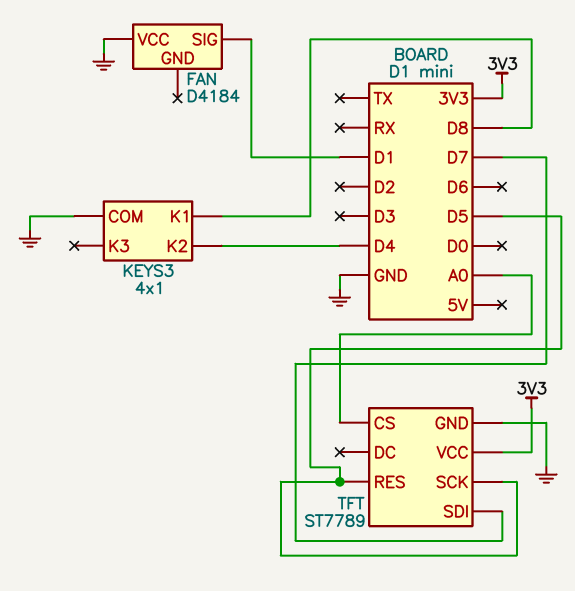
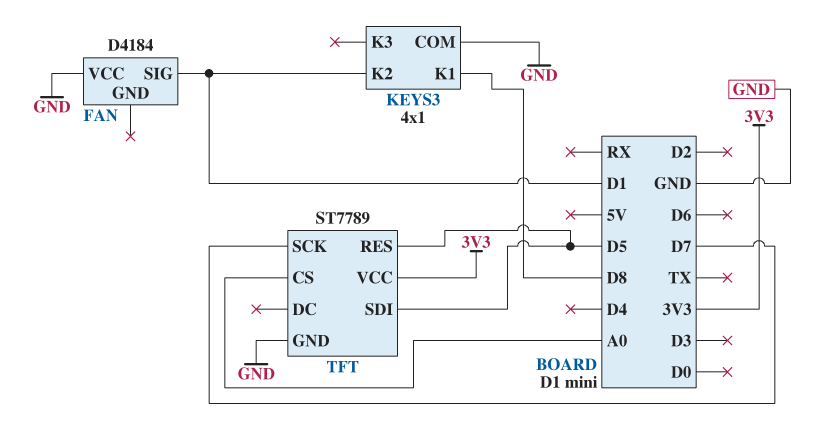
KEYS3 pin K2: D4 -> D1
TFT pin SCK: D5 -> D7
TFT pin SDI: D7 -> D5

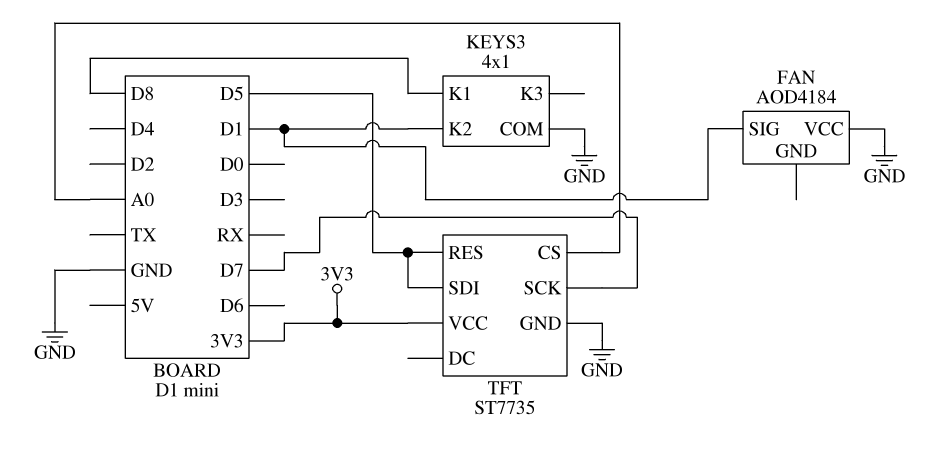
FAN: D4184 -> AOD4184
TFT: ST7789 -> ST7735

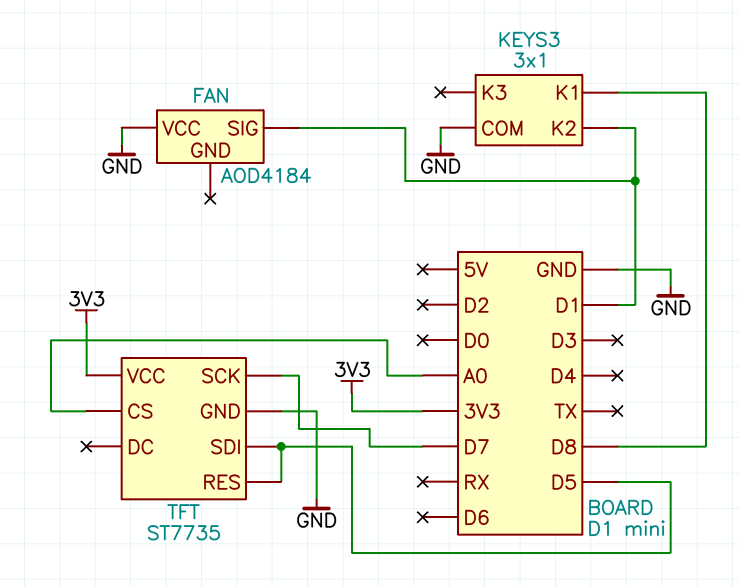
KEYS3: 4x1 -> 3x1

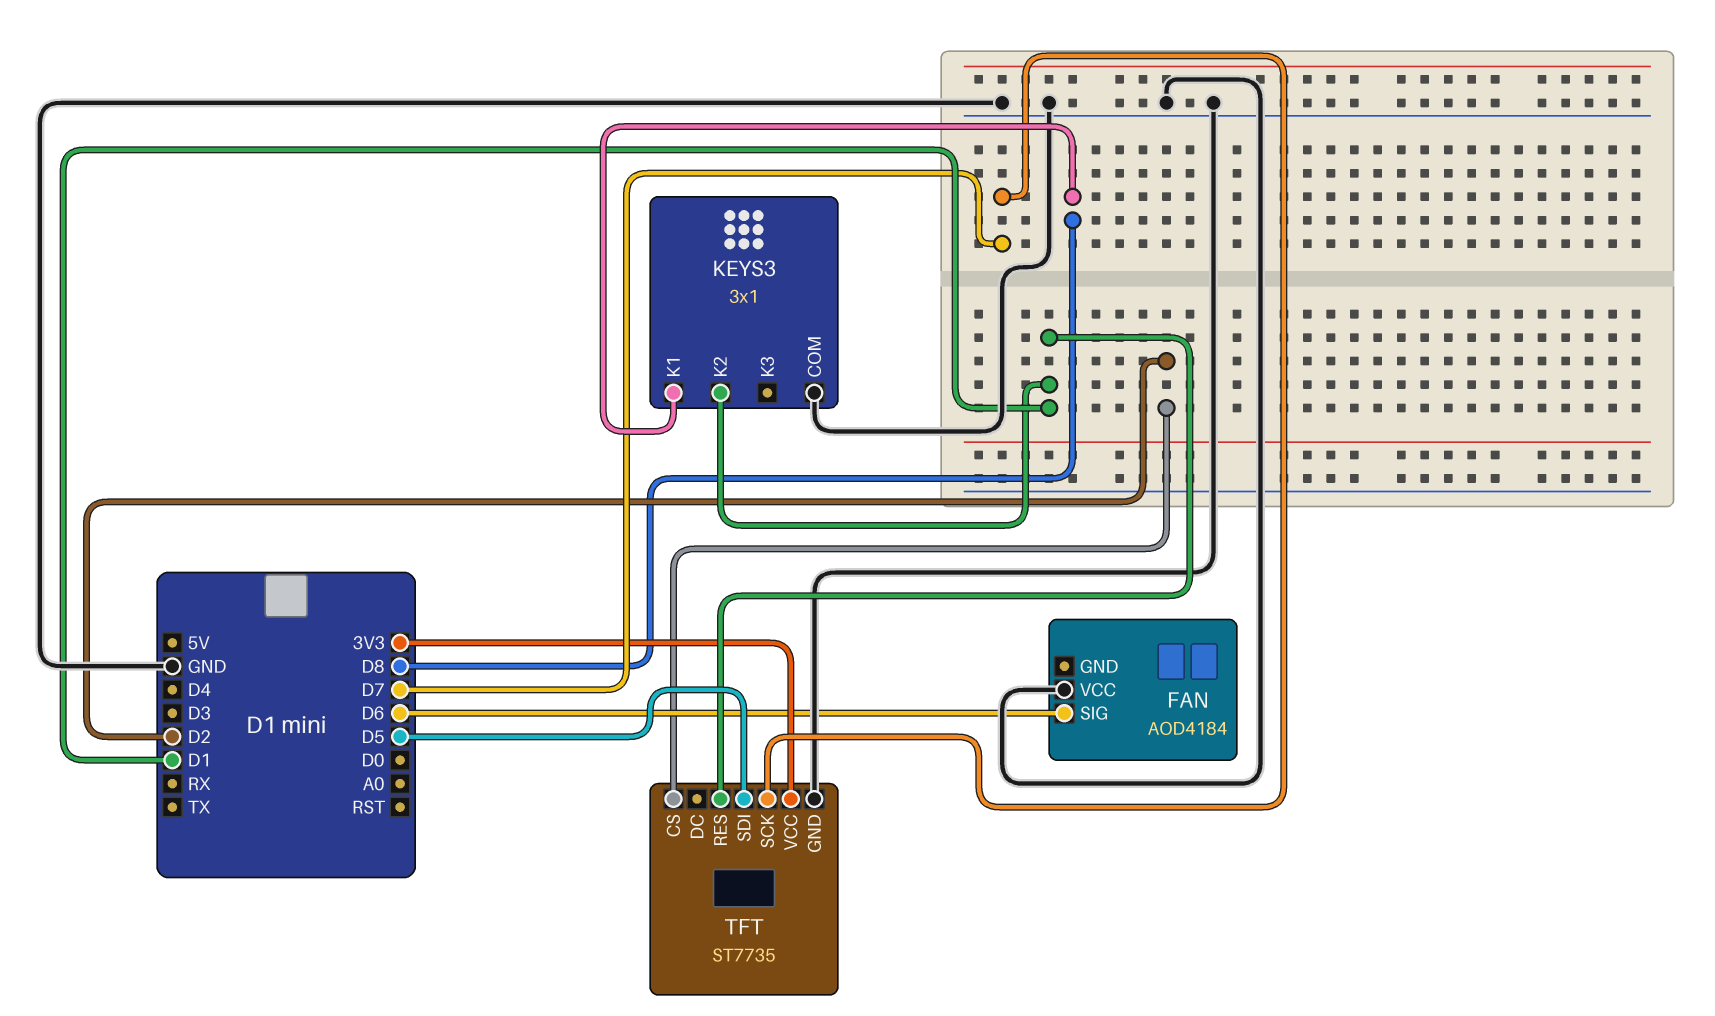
FAN pin SIG: D1 -> D6
TFT pin CS: A0 -> D2
TFT pin RES: D5 -> D1

